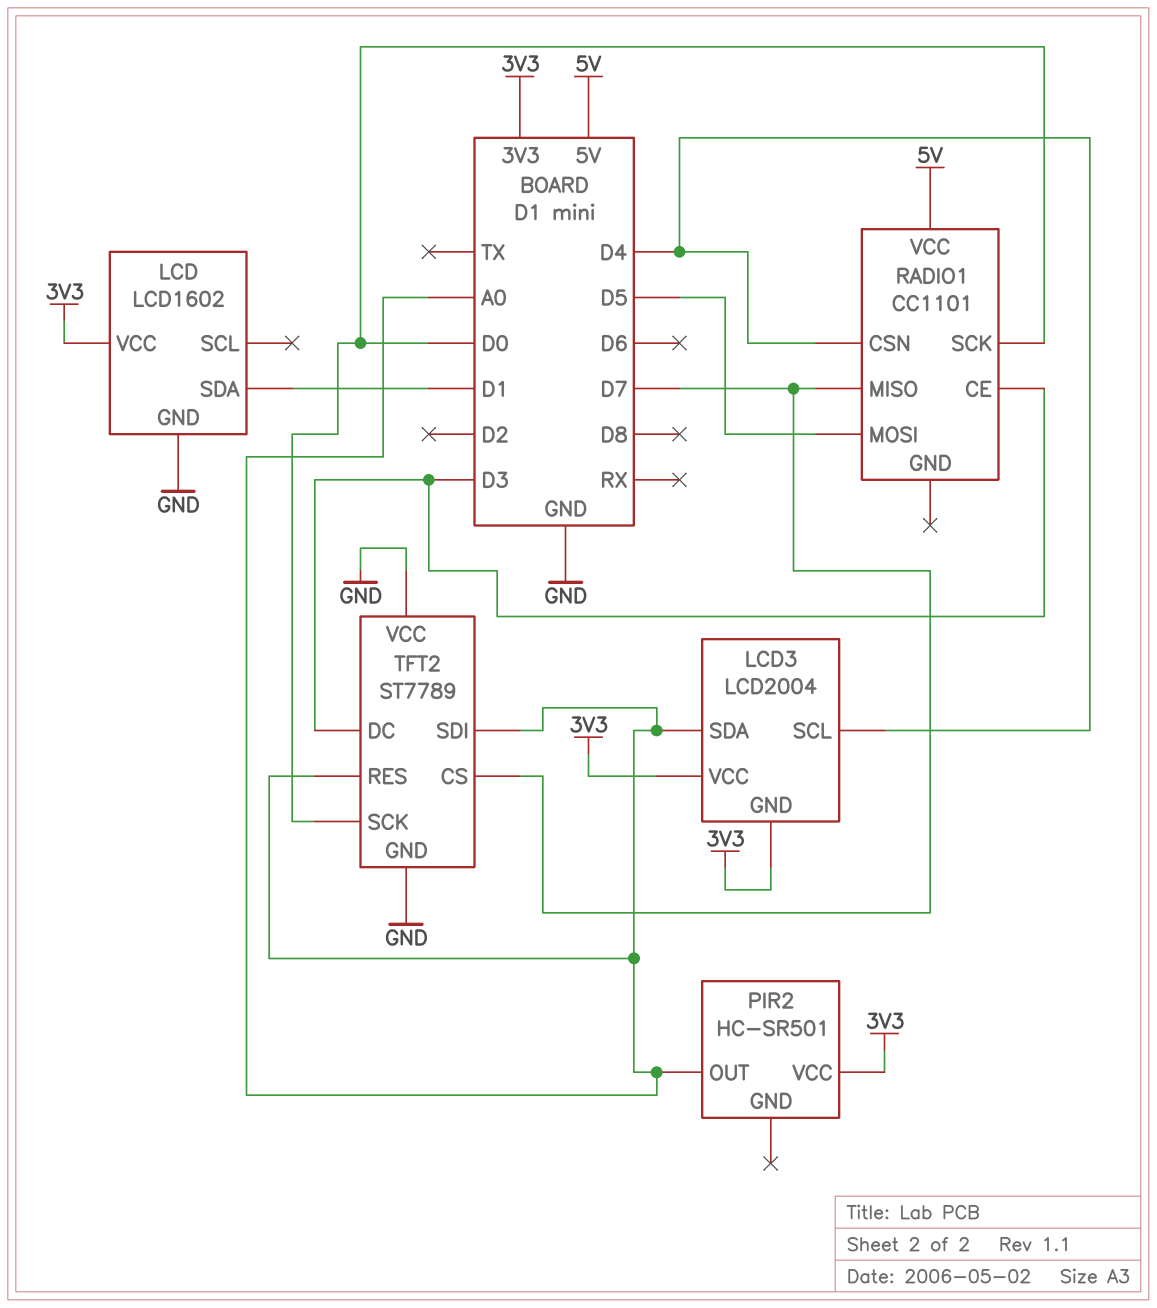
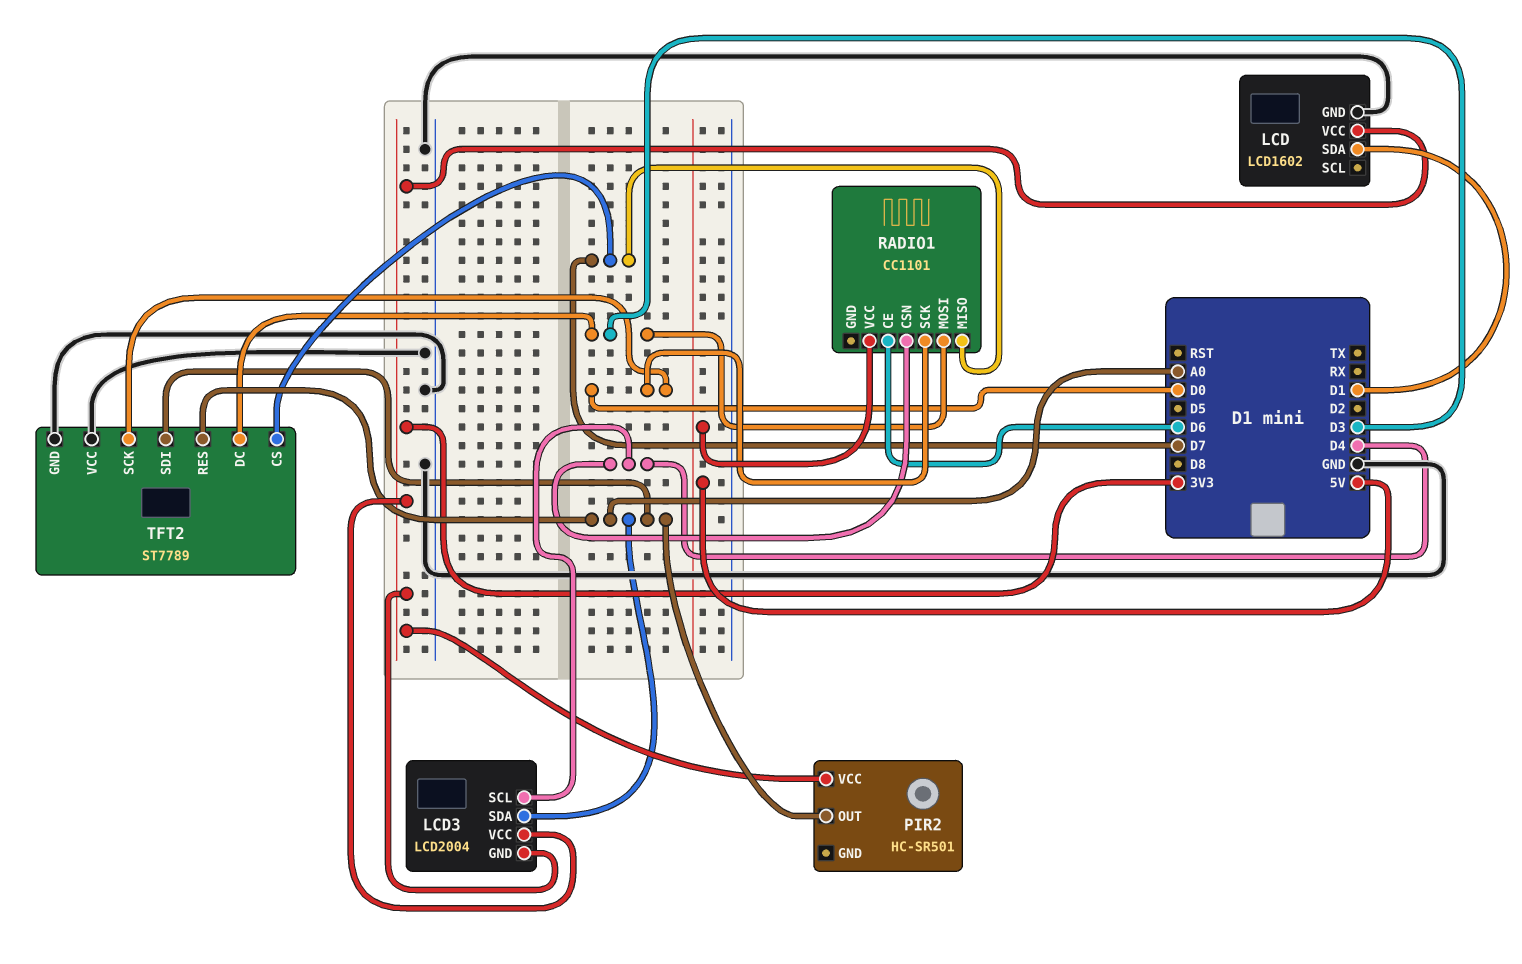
RADIO1 pin CE: D3 -> D6
RADIO1 pin MOSI: D5 -> D3

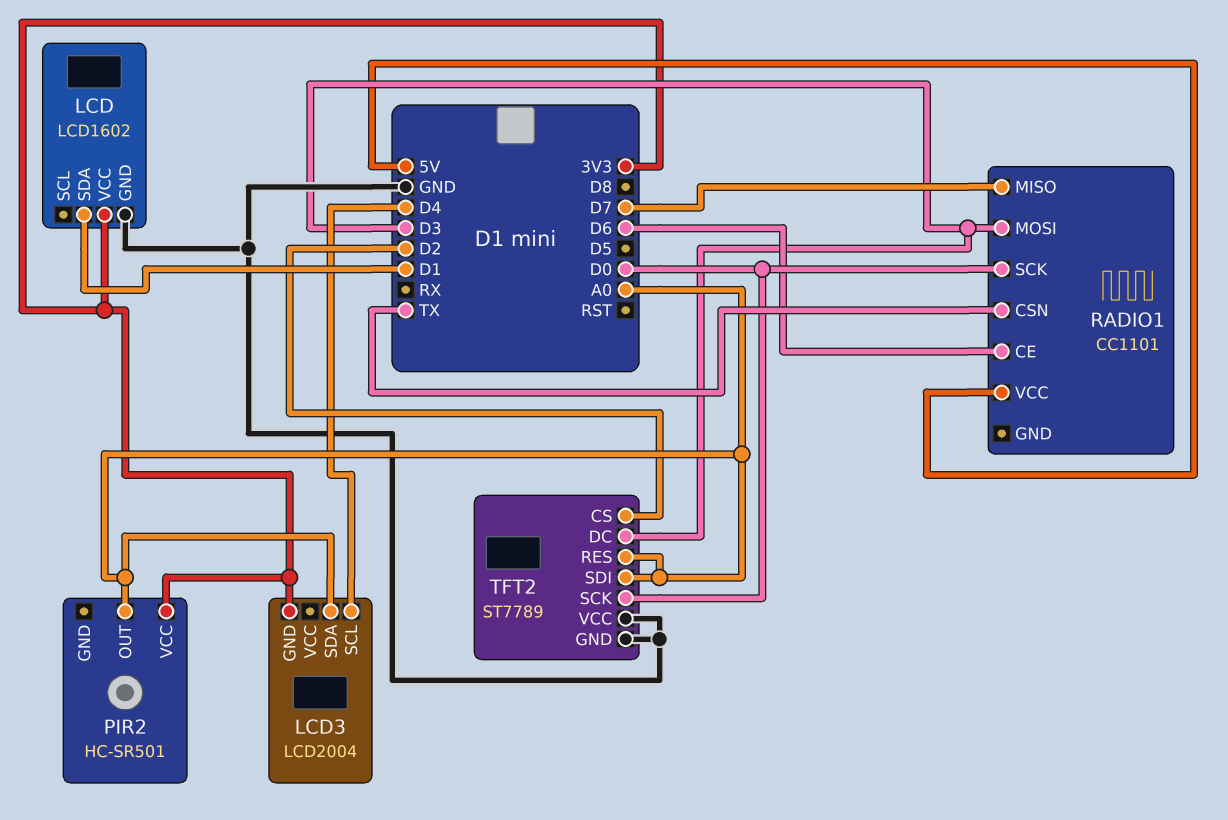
LCD3 pin VCC: 3V3 -> none
RADIO1 pin CSN: D4 -> TX
TFT2 pin CS: D7 -> D2

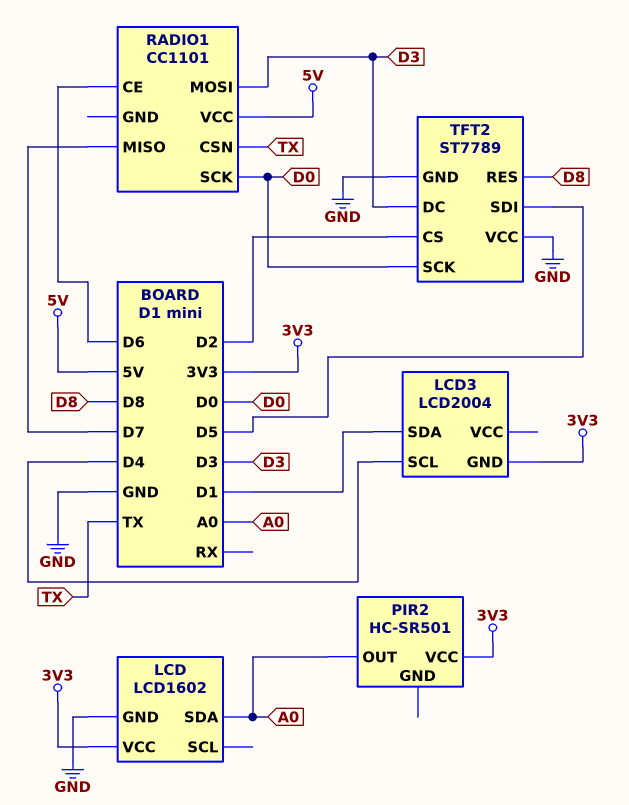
LCD pin SDA: D1 -> A0
LCD3 pin SDA: A0 -> D1
TFT2 pin RES: A0 -> D8
TFT2 pin SDI: A0 -> D5

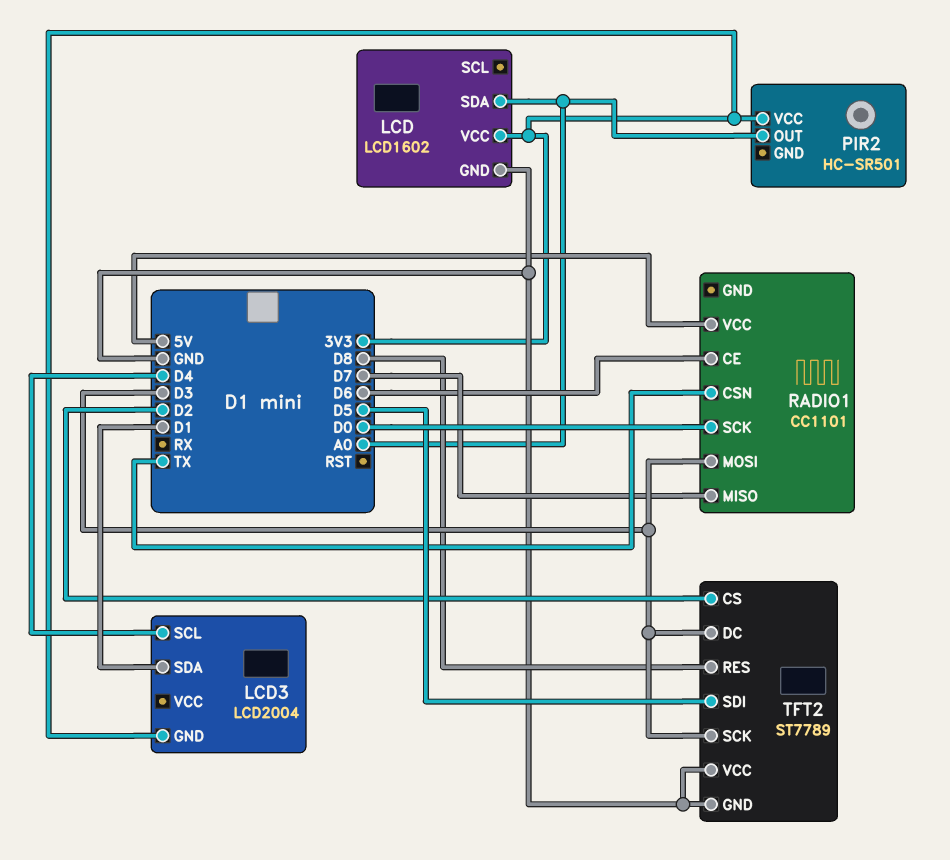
TFT2 pin SCK: D0 -> D3

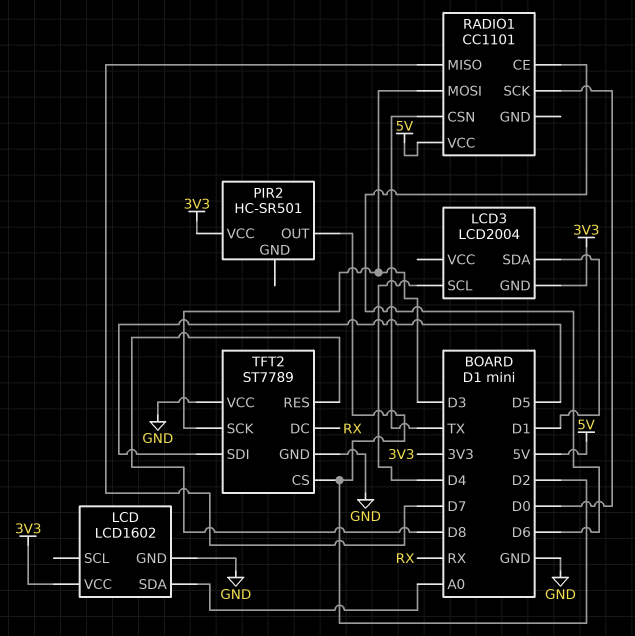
PIR2 pin OUT: A0 -> D2
TFT2 pin DC: D3 -> RX

